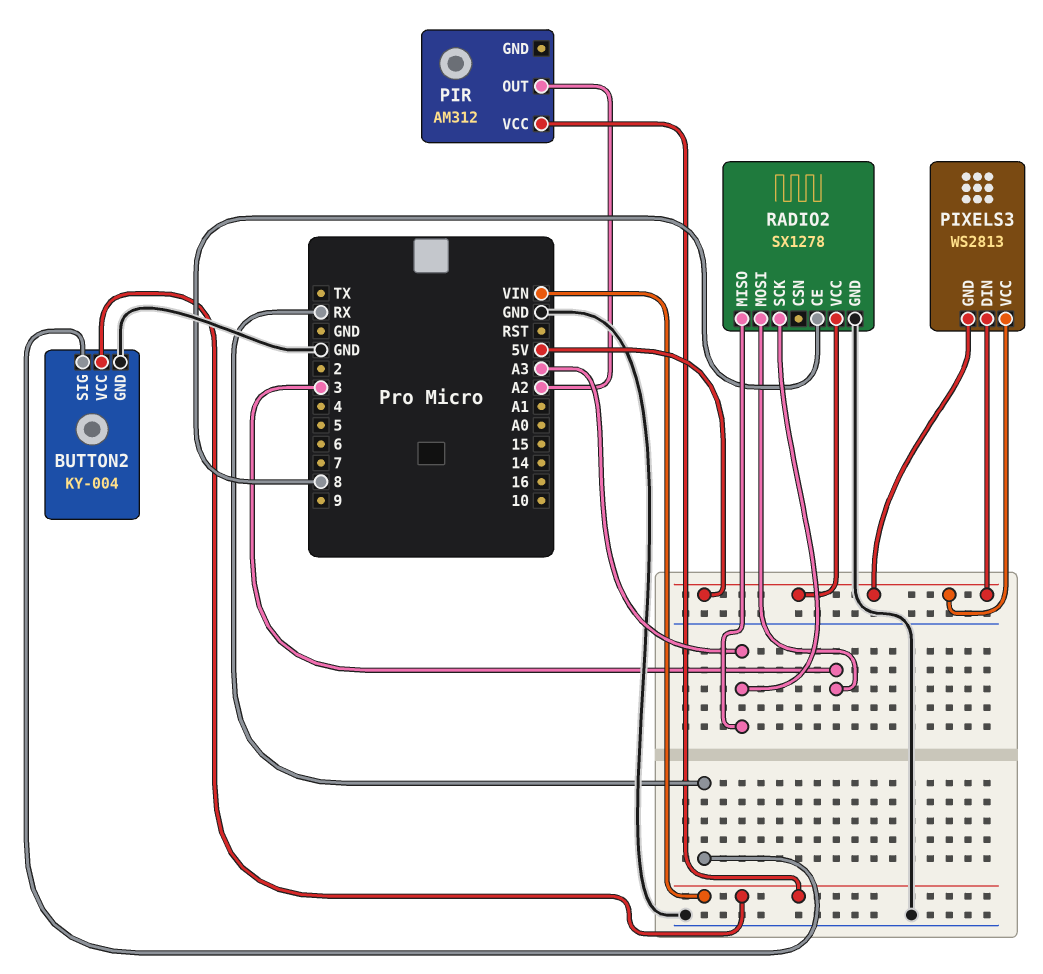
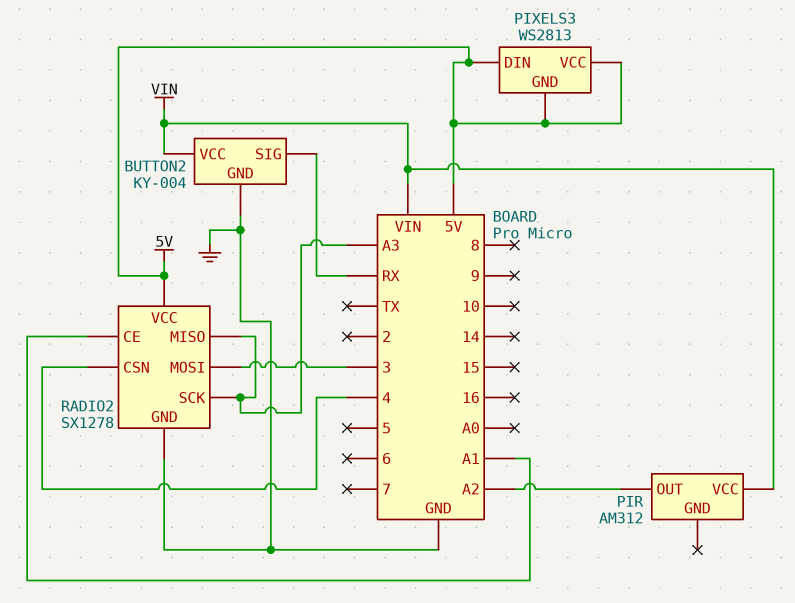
RADIO2 pin CE: 8 -> A1
RADIO2 pin CSN: none -> 4

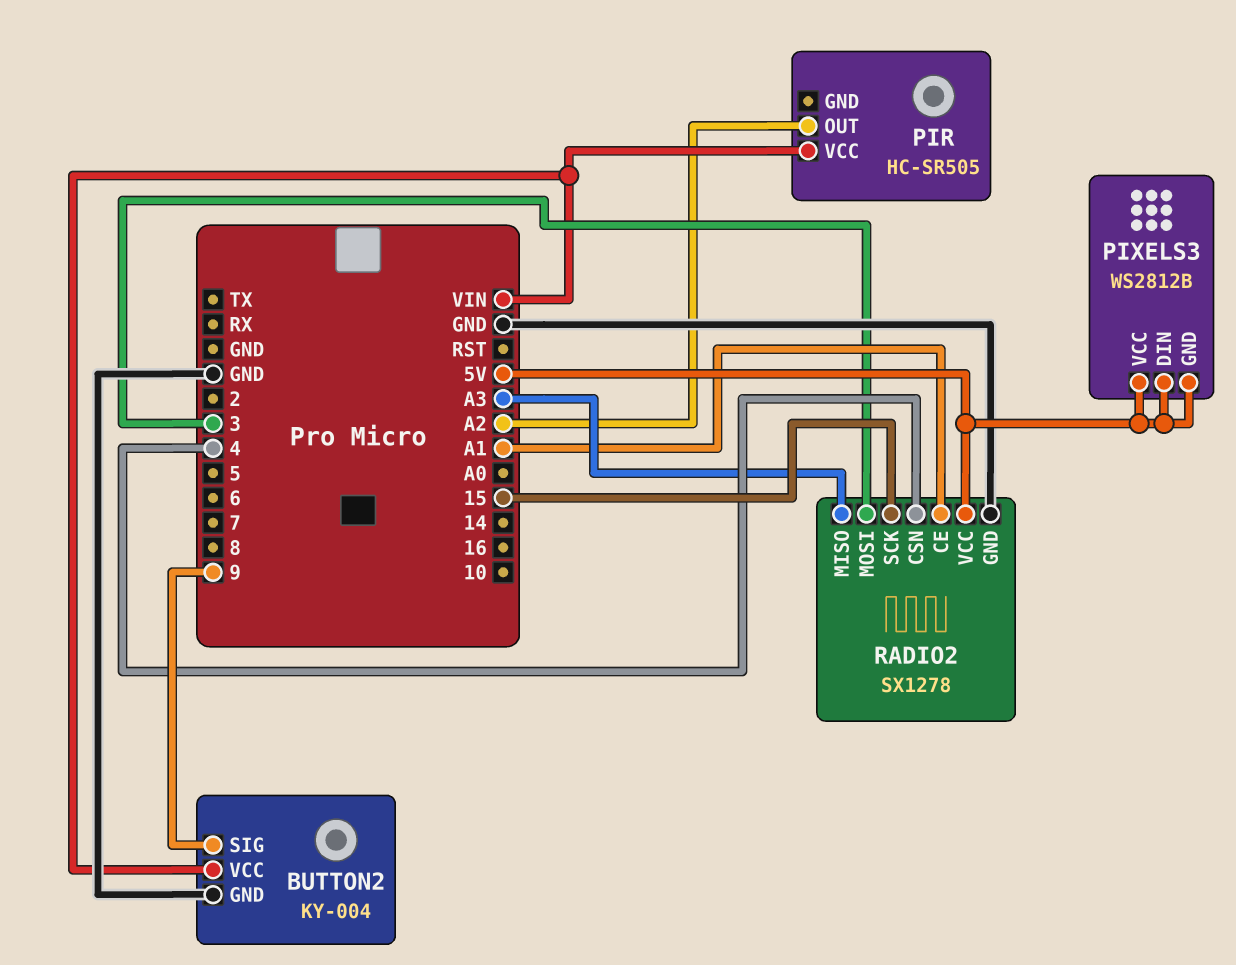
BUTTON2 pin SIG: RX -> 9
PIR: AM312 -> HC-SR505
PIXELS3: WS2813 -> WS2812B
RADIO2 pin SCK: A3 -> 15

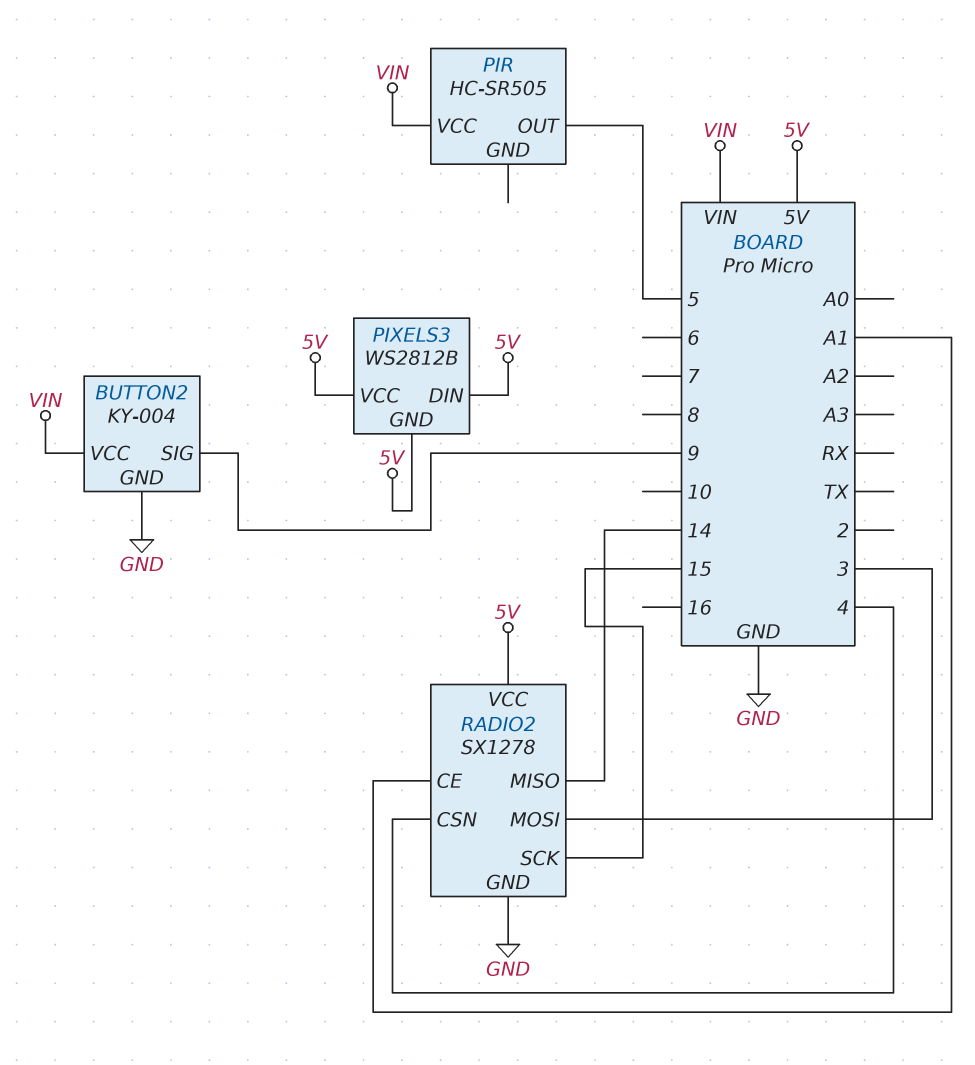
PIR pin OUT: A2 -> 5
RADIO2 pin MISO: A3 -> 14

